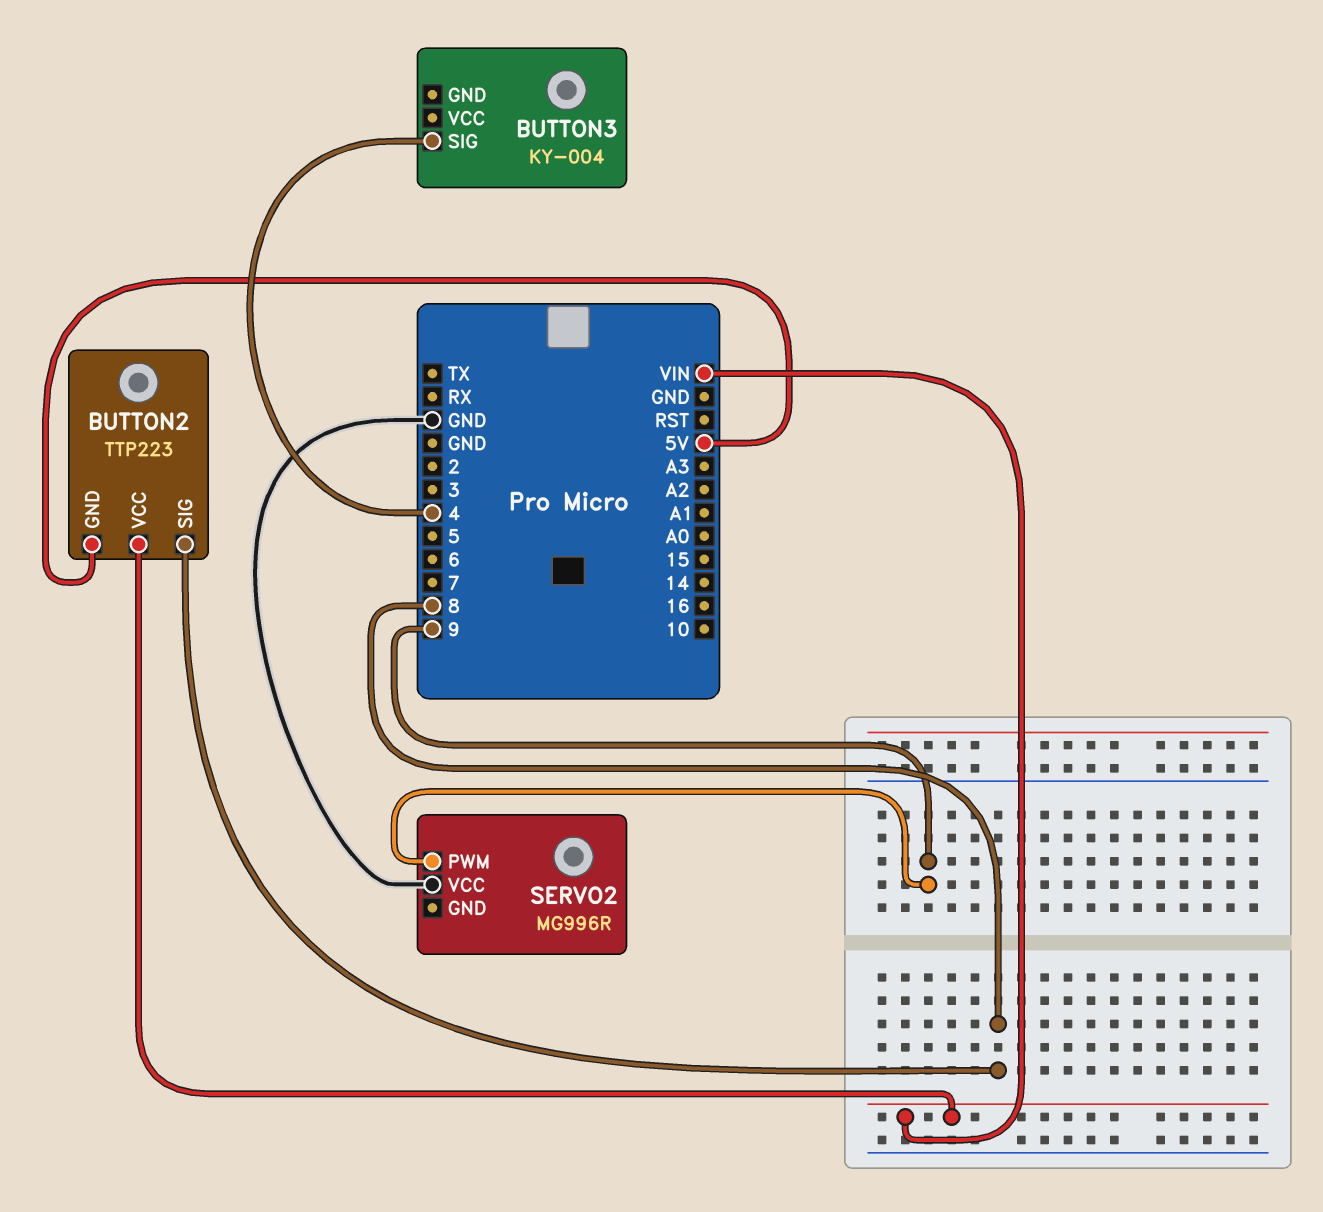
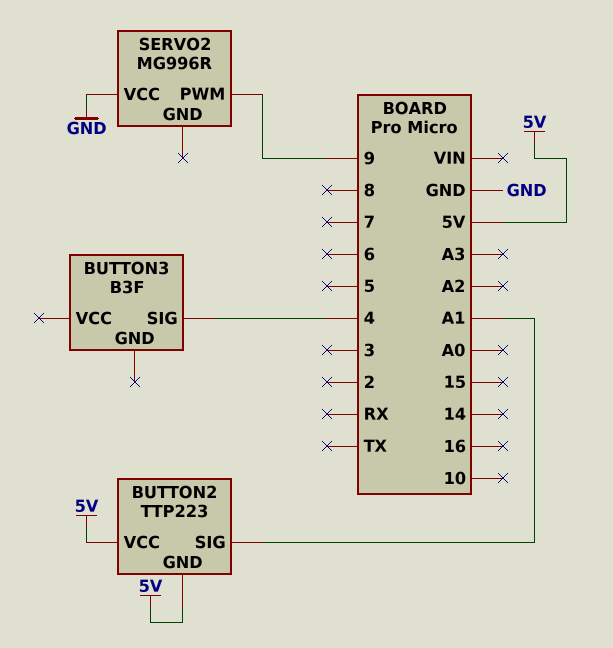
BUTTON2 pin SIG: 8 -> A1
BUTTON2 pin VCC: VIN -> 5V
BUTTON3: KY-004 -> B3F

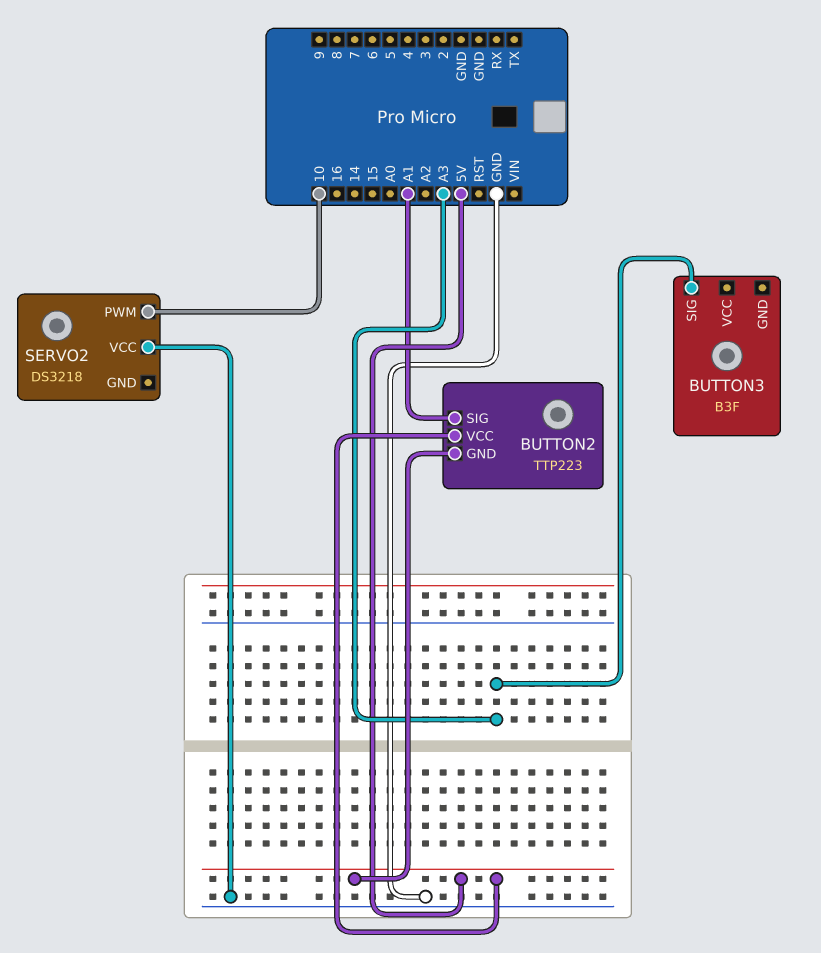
BUTTON3 pin SIG: 4 -> A3
SERVO2: MG996R -> DS3218
SERVO2 pin PWM: 9 -> 10

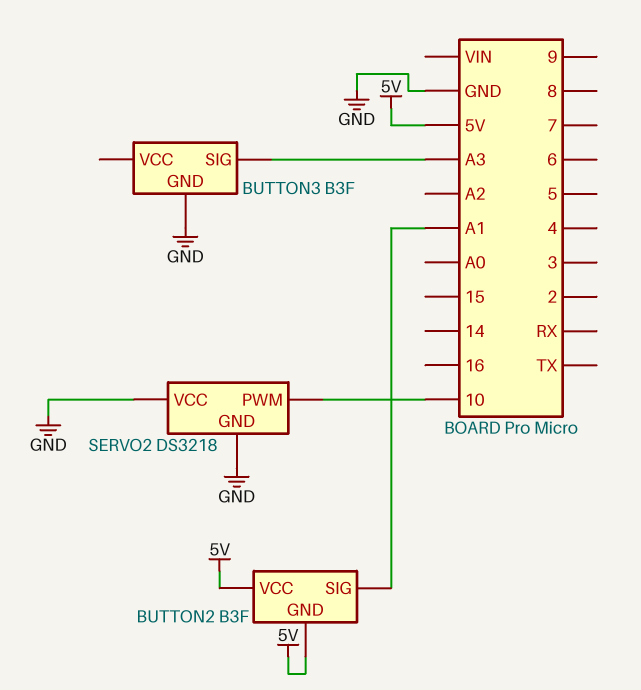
BUTTON2: TTP223 -> B3F
BUTTON3 pin GND: none -> GND
SERVO2 pin GND: none -> GND

